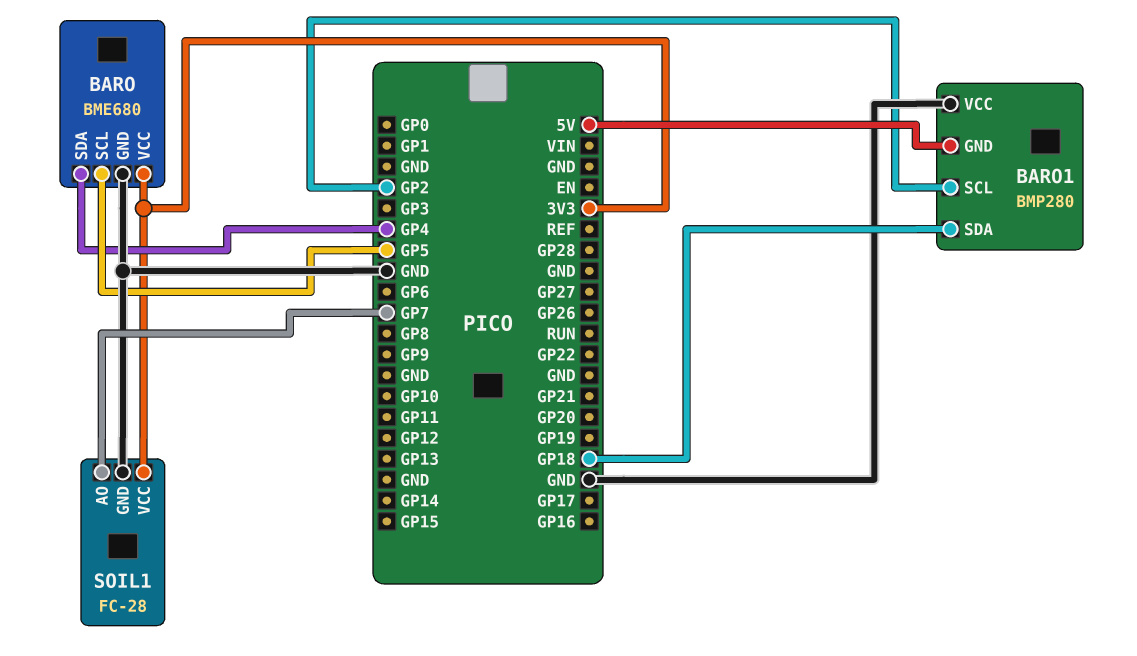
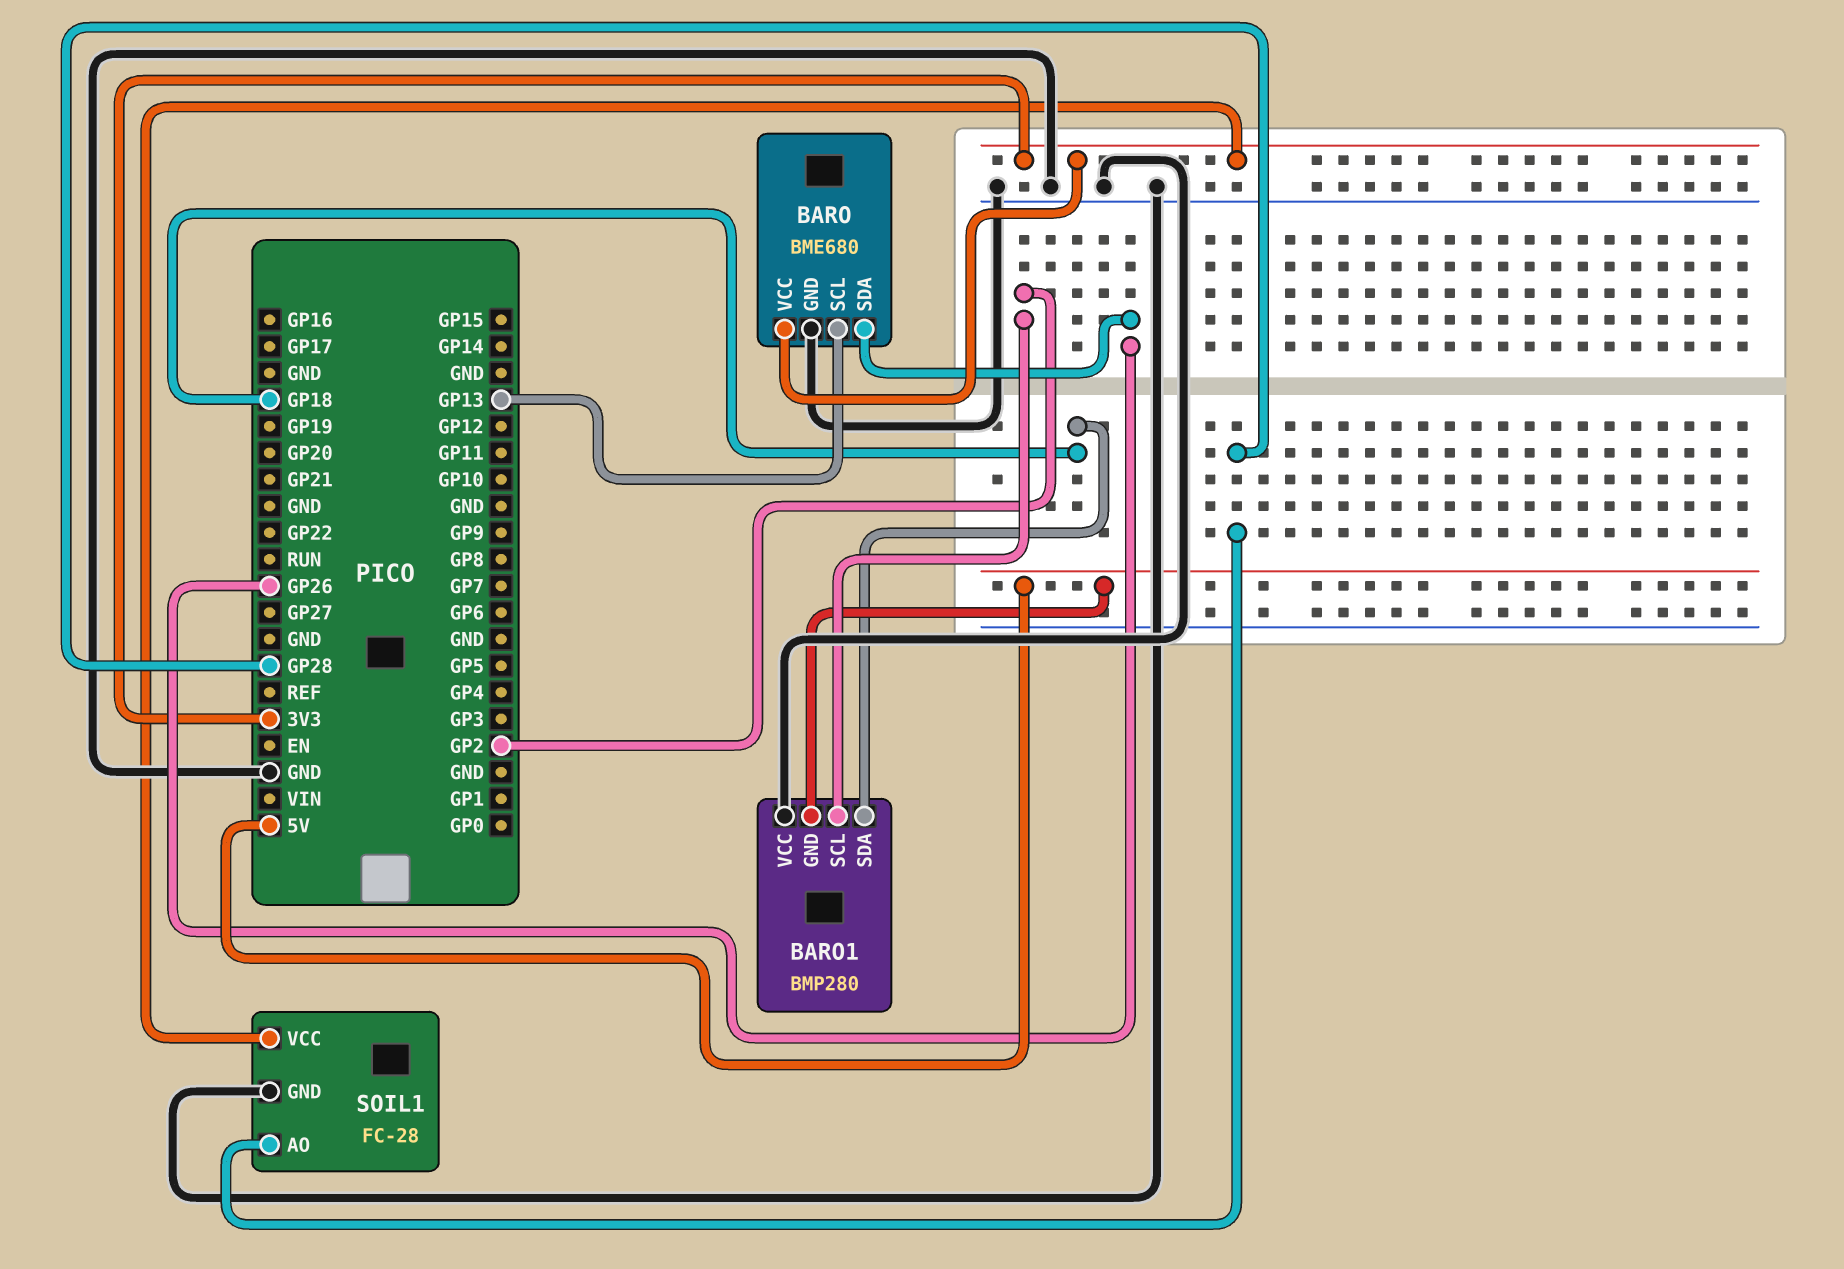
BARO pin SCL: GP5 -> GP13
BARO pin SDA: GP4 -> GP26
SOIL1 pin AO: GP7 -> GP28

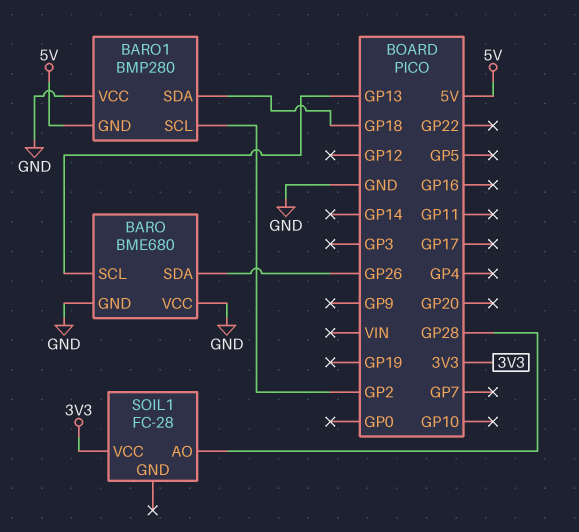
BARO pin VCC: 3V3 -> GND
SOIL1 pin GND: GND -> none

